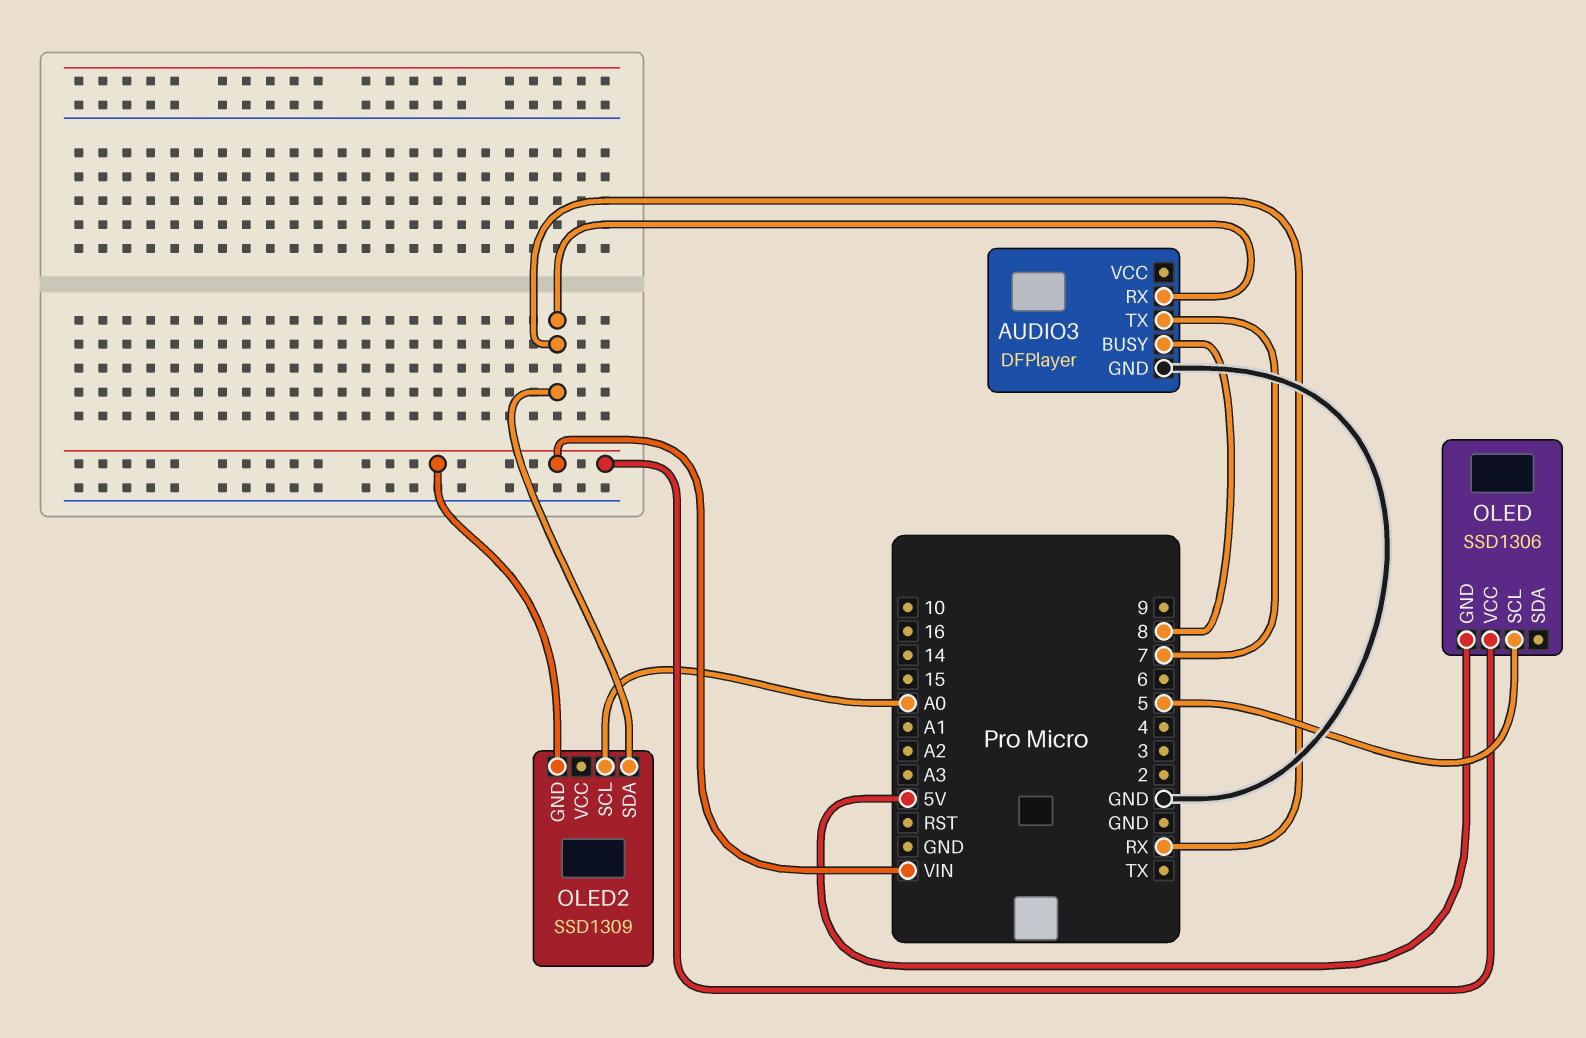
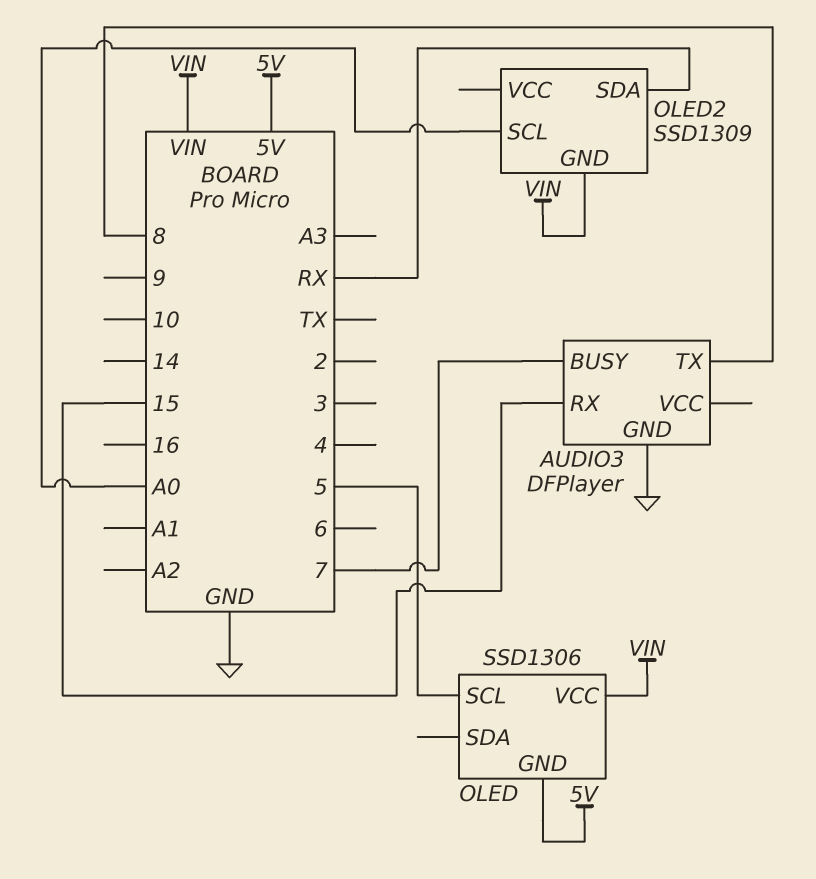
AUDIO3 pin BUSY: 8 -> 7
AUDIO3 pin RX: RX -> 15
AUDIO3 pin TX: 7 -> 8

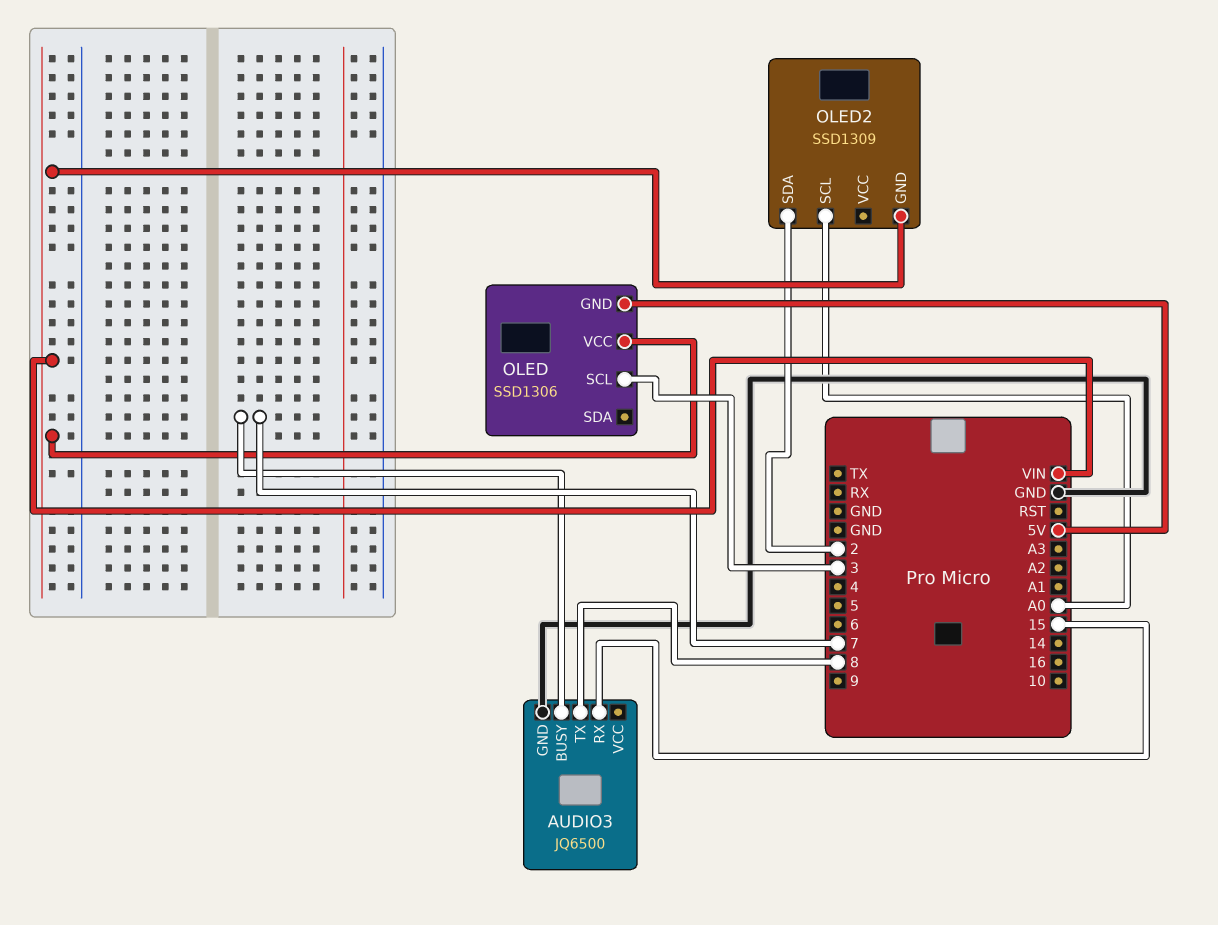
AUDIO3: DFPlayer -> JQ6500
OLED pin SCL: 5 -> 3
OLED2 pin SDA: RX -> 2

